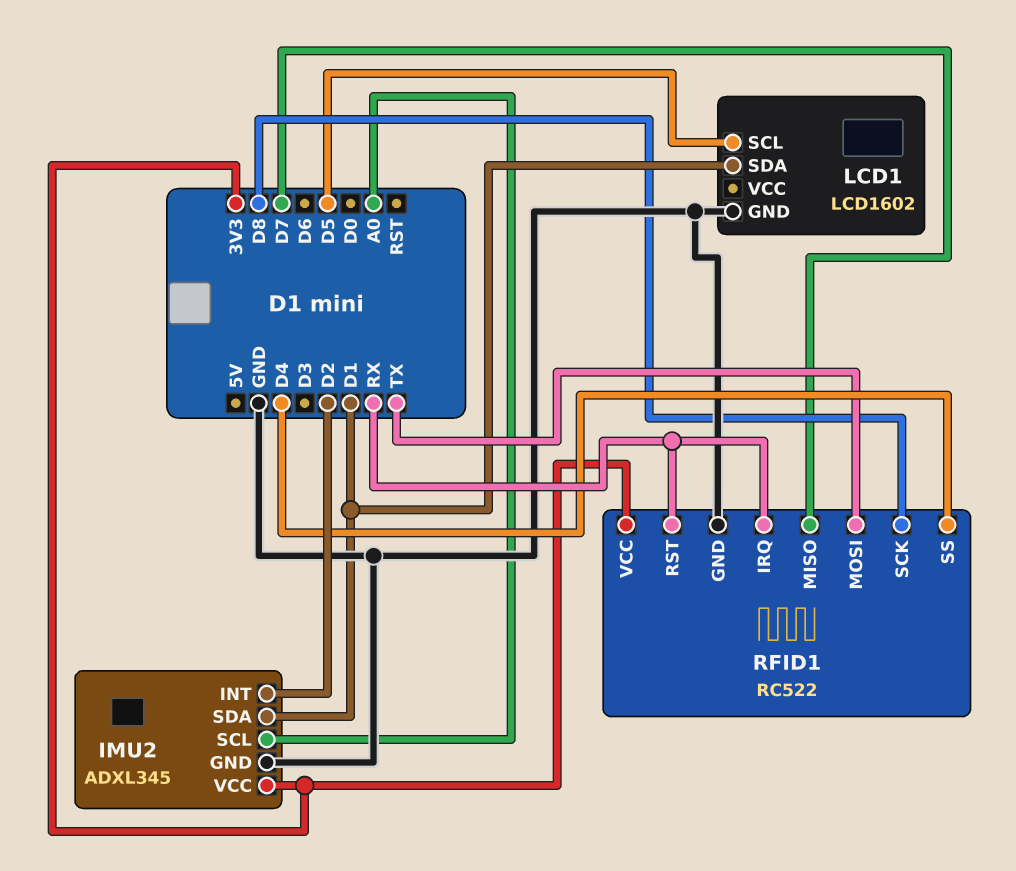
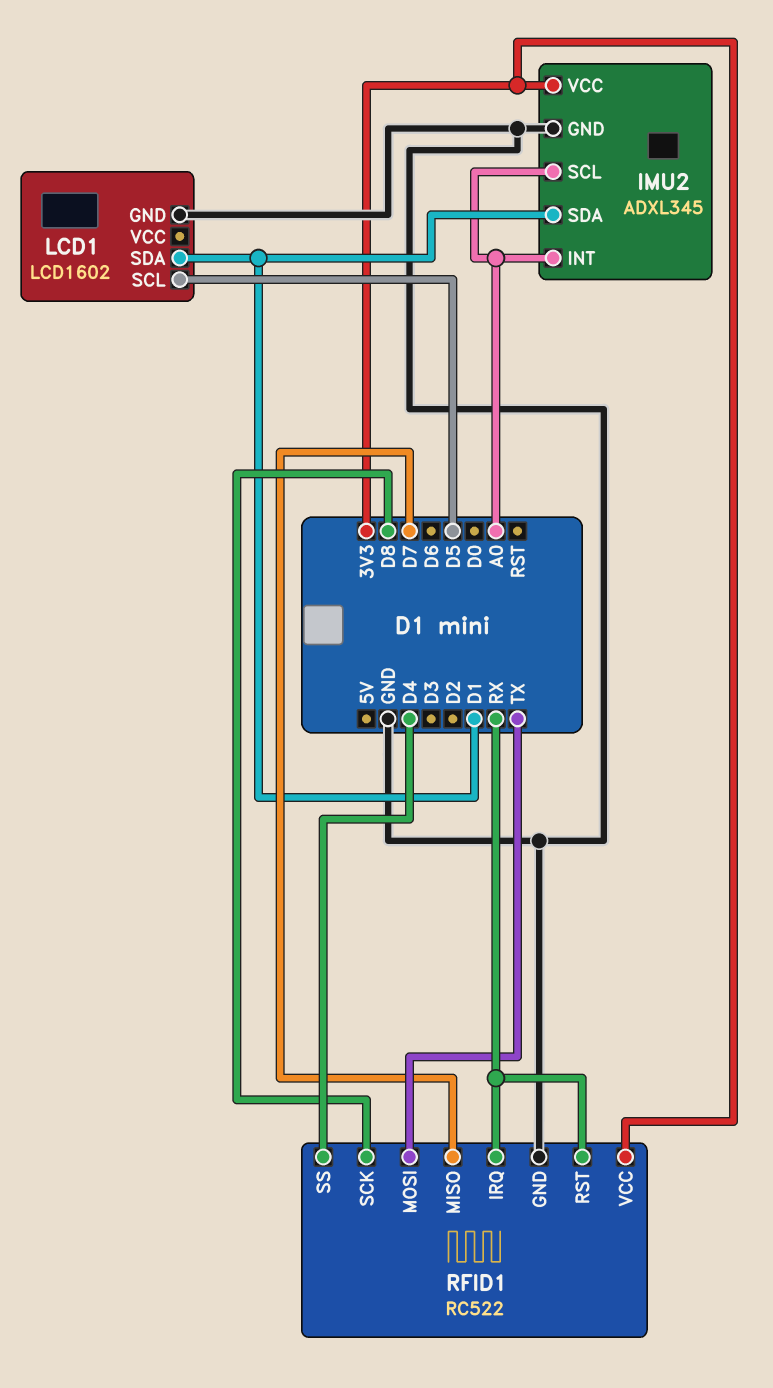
IMU2 pin INT: D2 -> A0

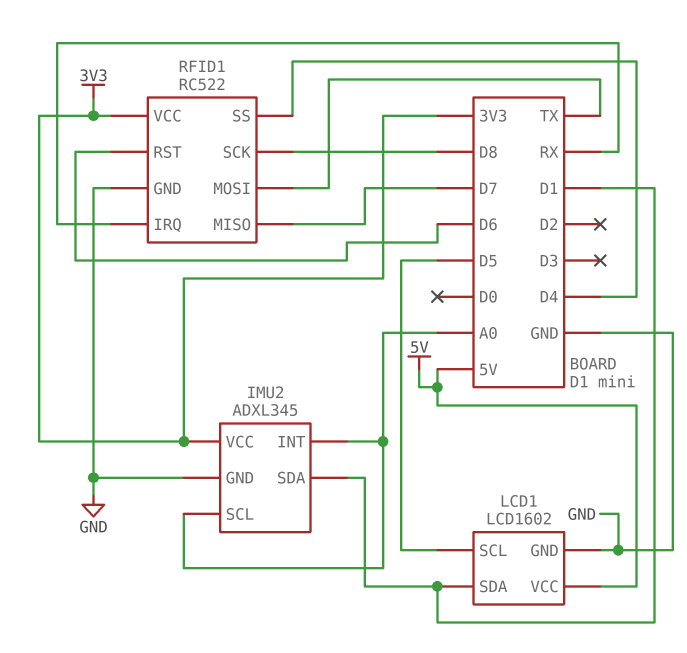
LCD1 pin VCC: none -> 5V
RFID1 pin RST: RX -> D6

